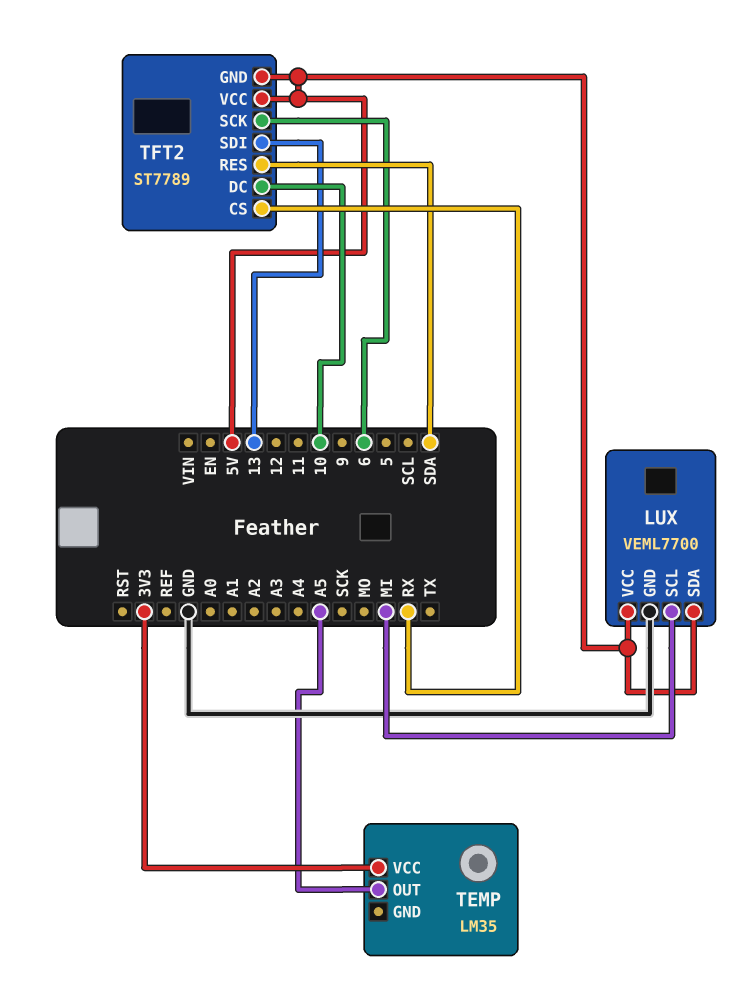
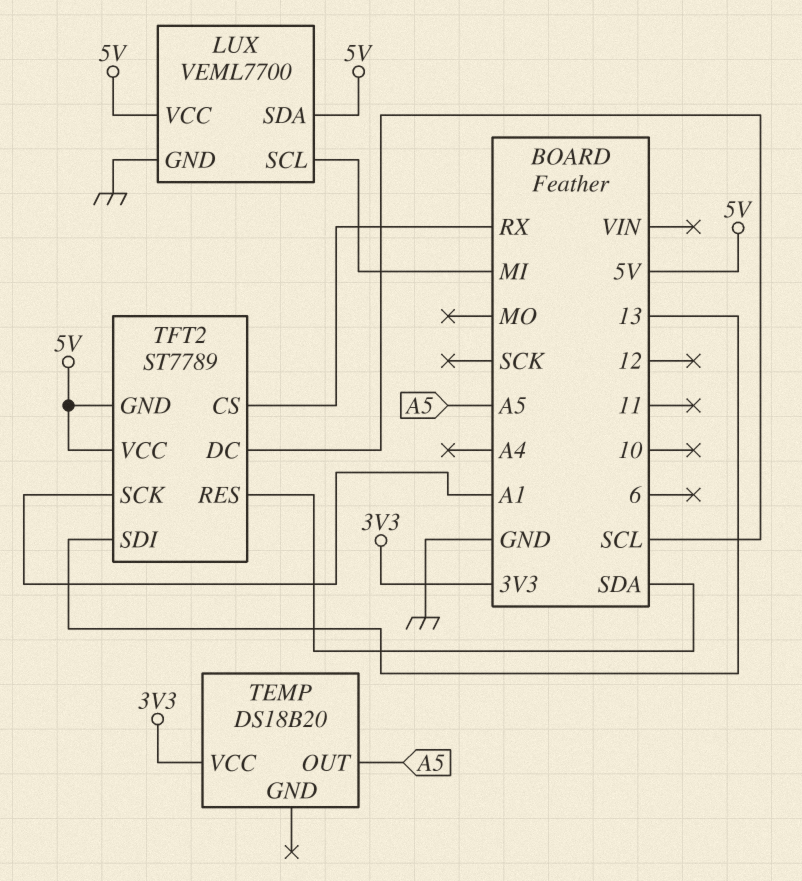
TEMP: LM35 -> DS18B20
TFT2 pin DC: 10 -> SCL
TFT2 pin SCK: 6 -> A1

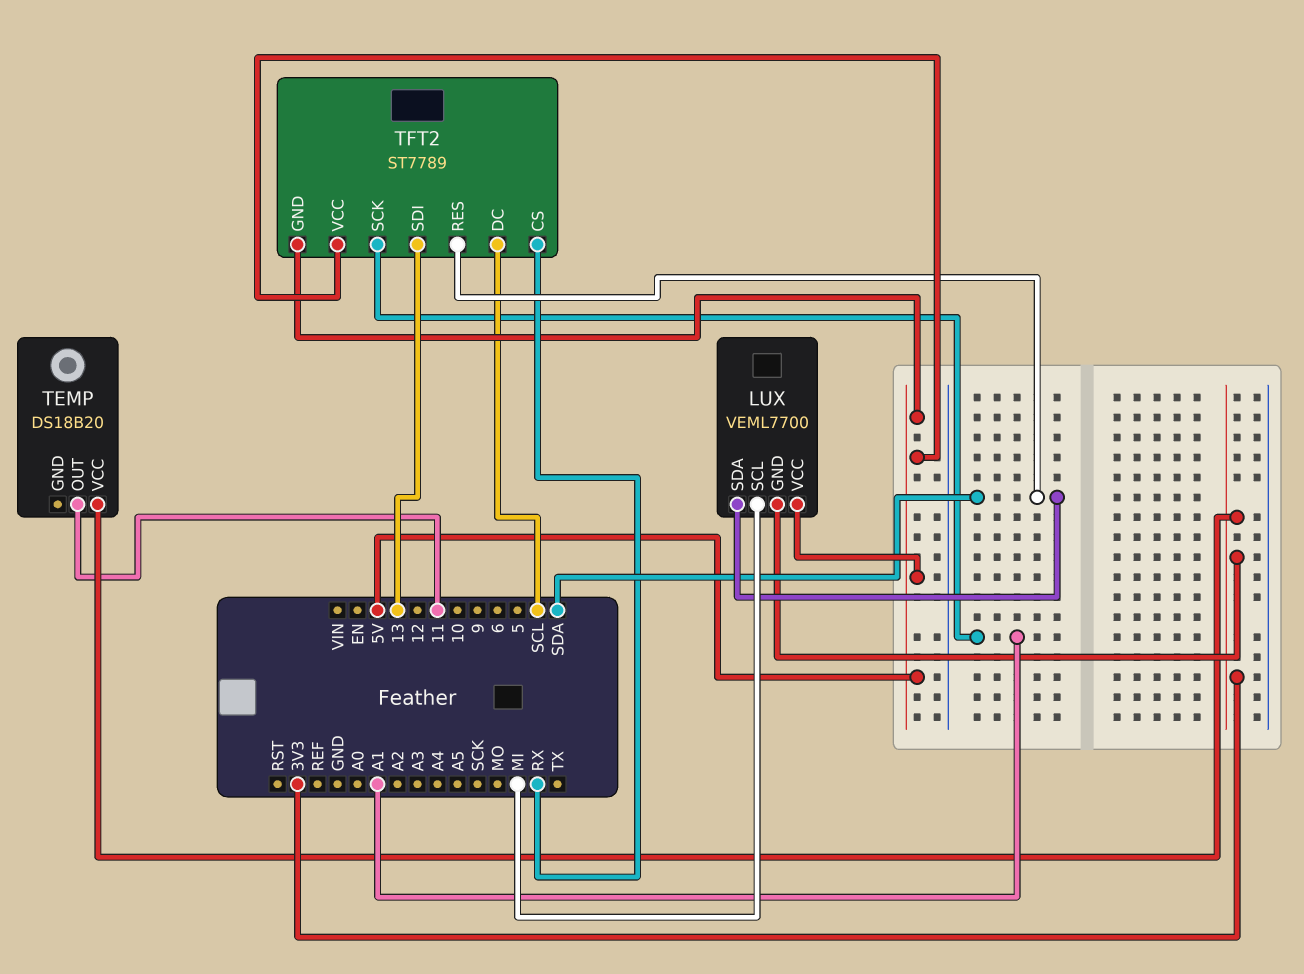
LUX pin GND: GND -> 3V3
LUX pin SDA: 5V -> SDA
TEMP pin OUT: A5 -> 11

